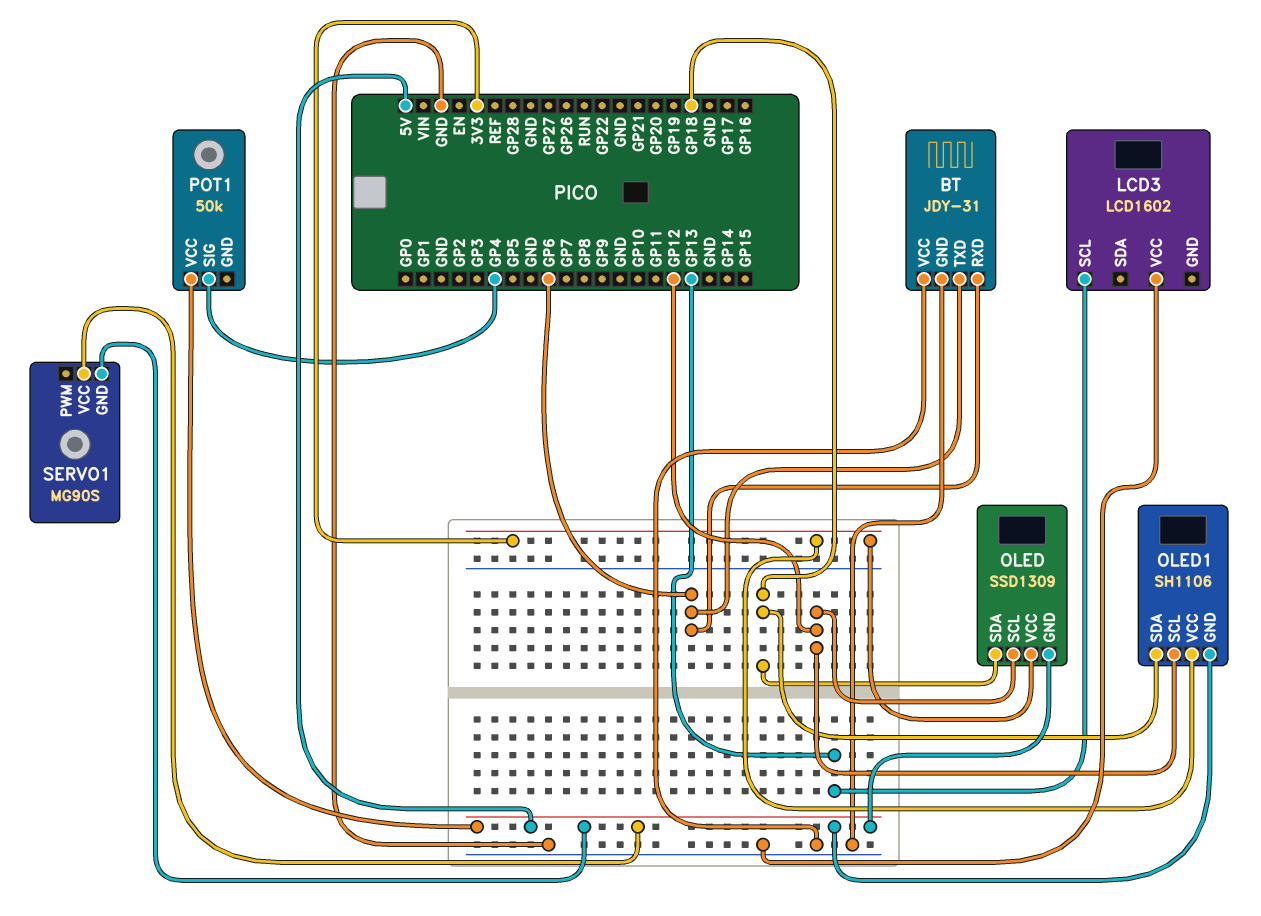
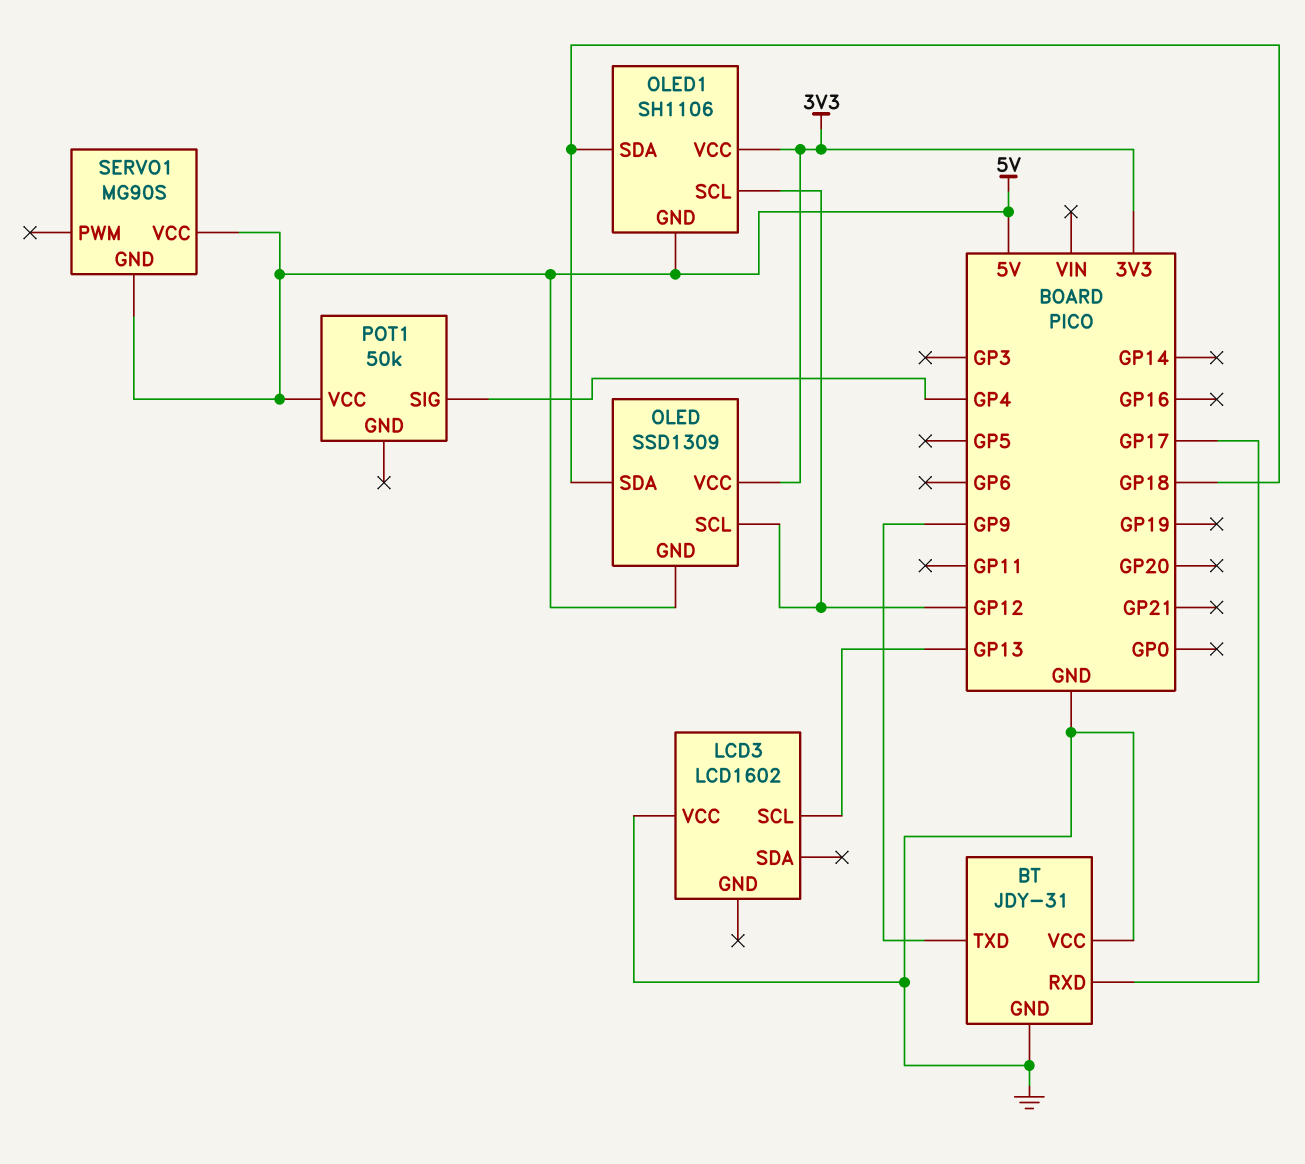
BT pin RXD: GP6 -> GP17
BT pin TXD: GP6 -> GP9

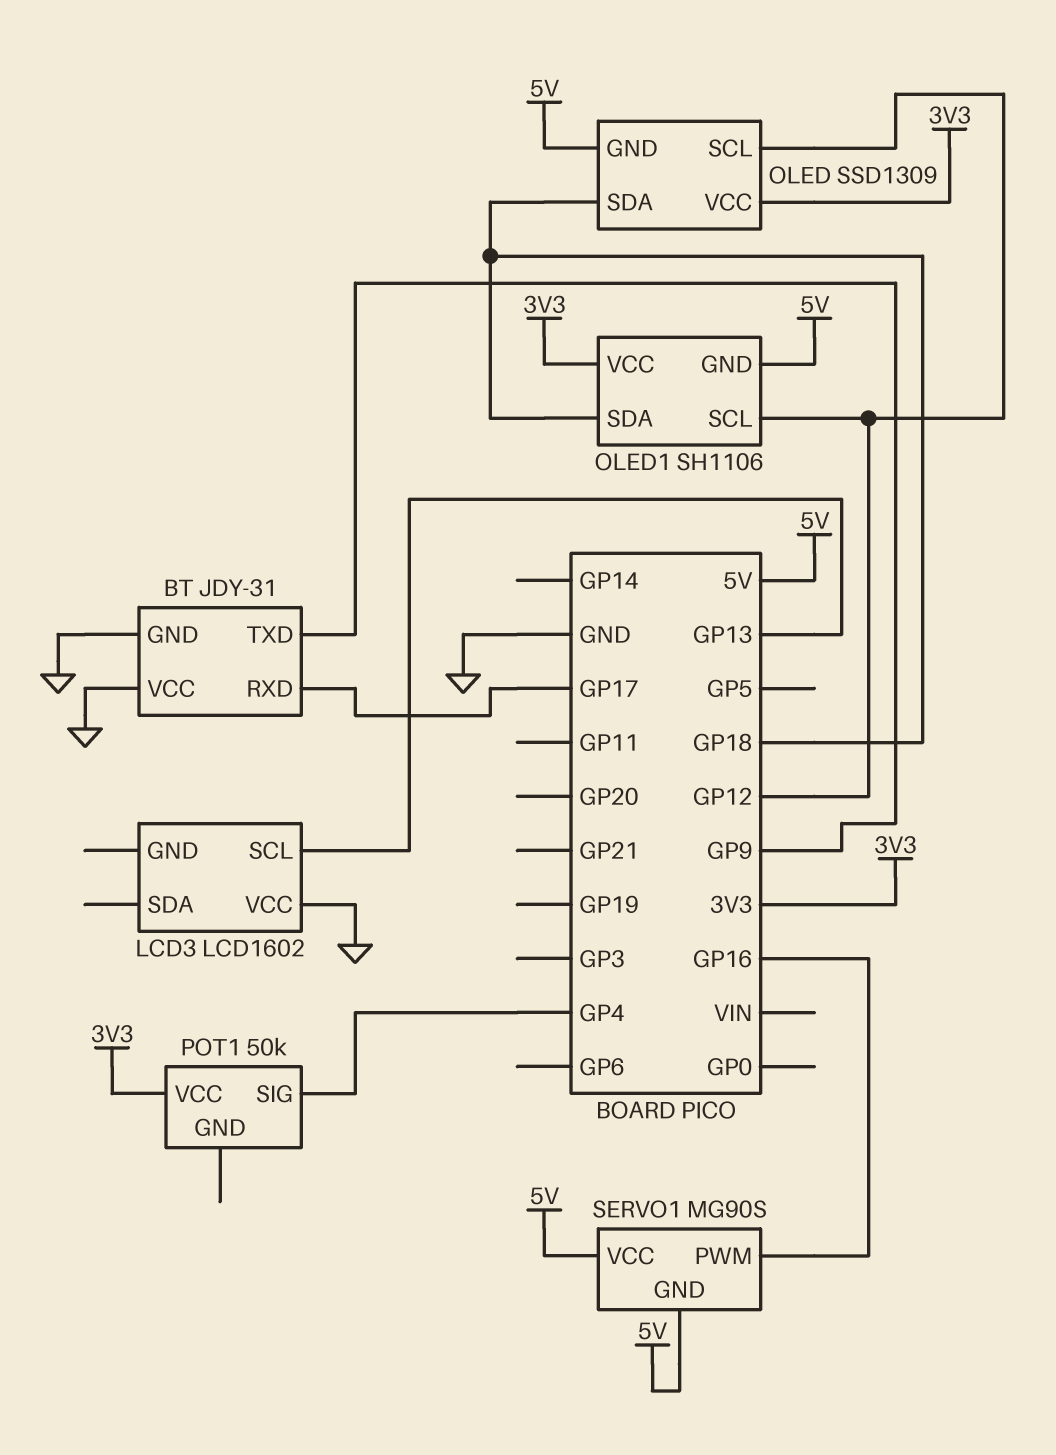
POT1 pin VCC: 5V -> 3V3
SERVO1 pin PWM: none -> GP16

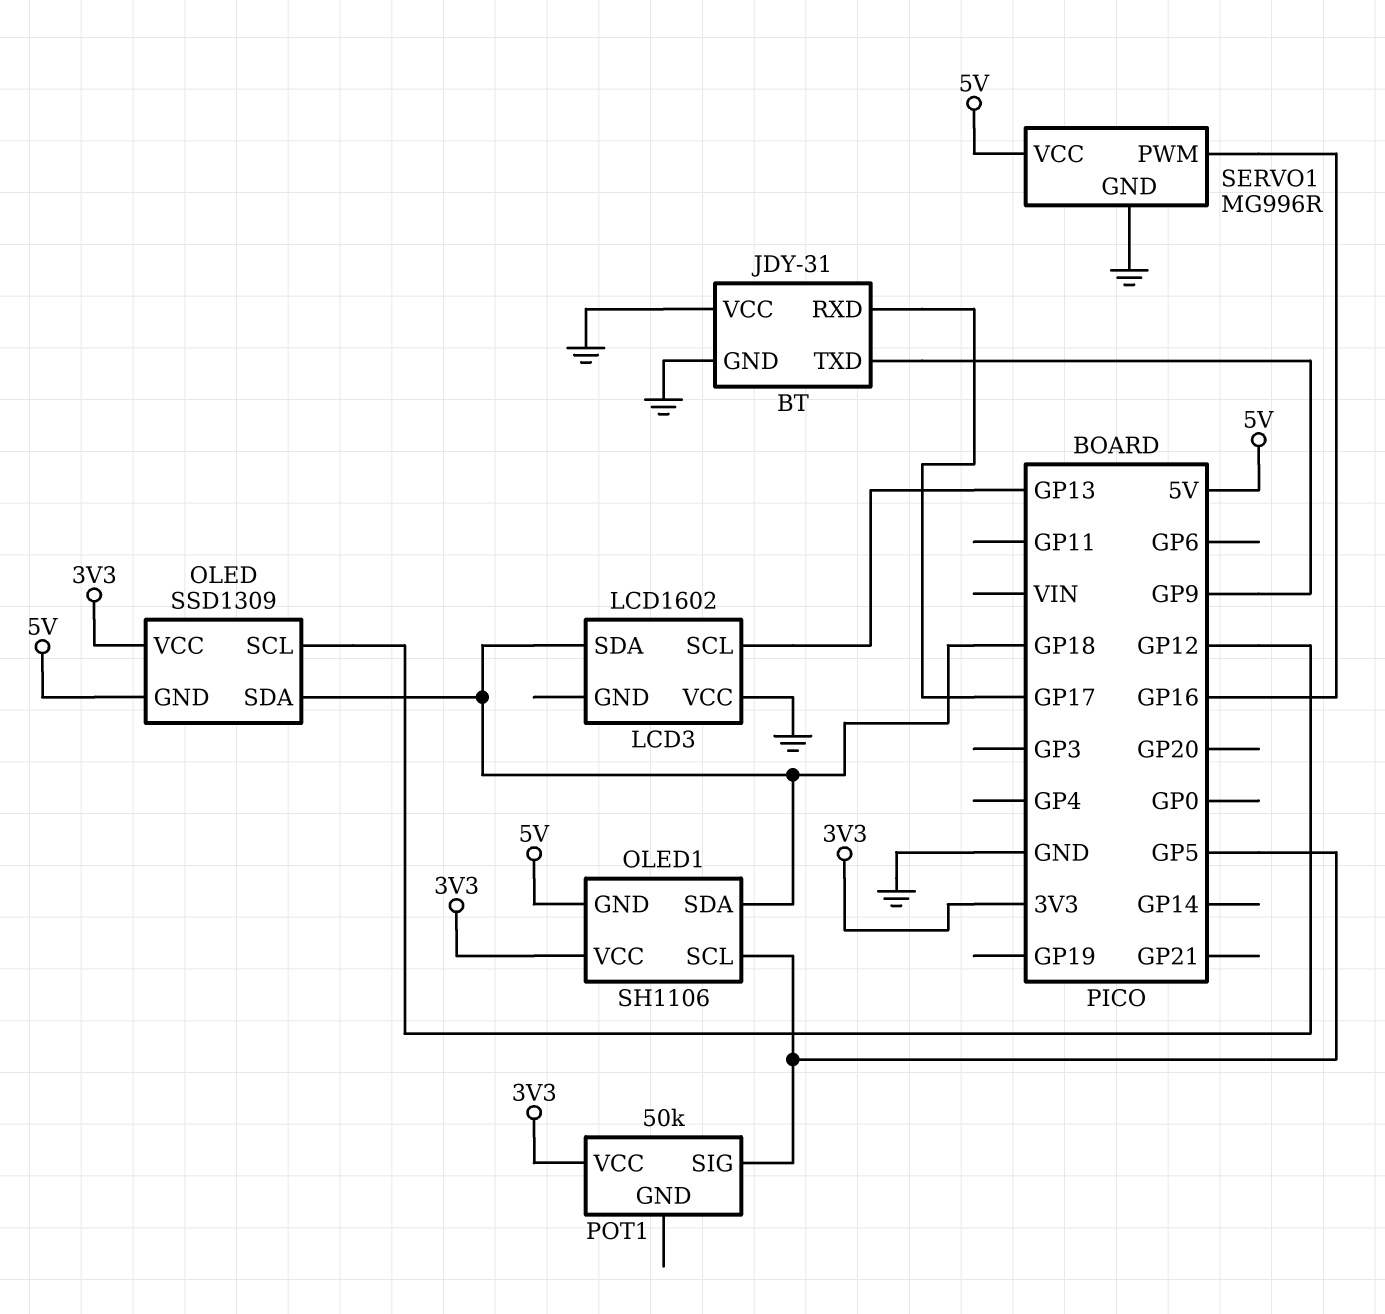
LCD3 pin SDA: none -> GP18
OLED1 pin SCL: GP12 -> GP5
POT1 pin SIG: GP4 -> GP5
SERVO1: MG90S -> MG996R
SERVO1 pin GND: 5V -> GND

